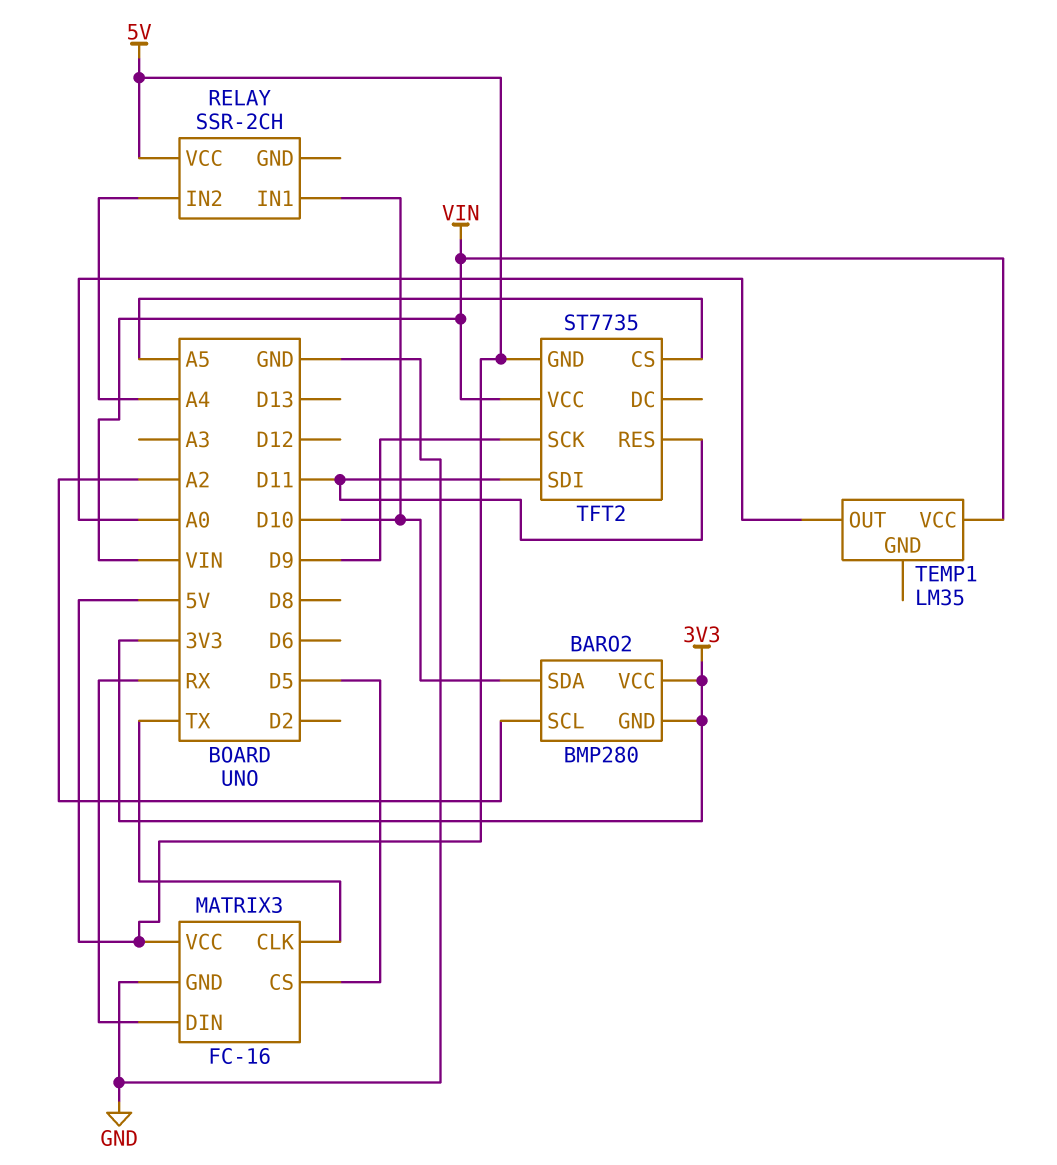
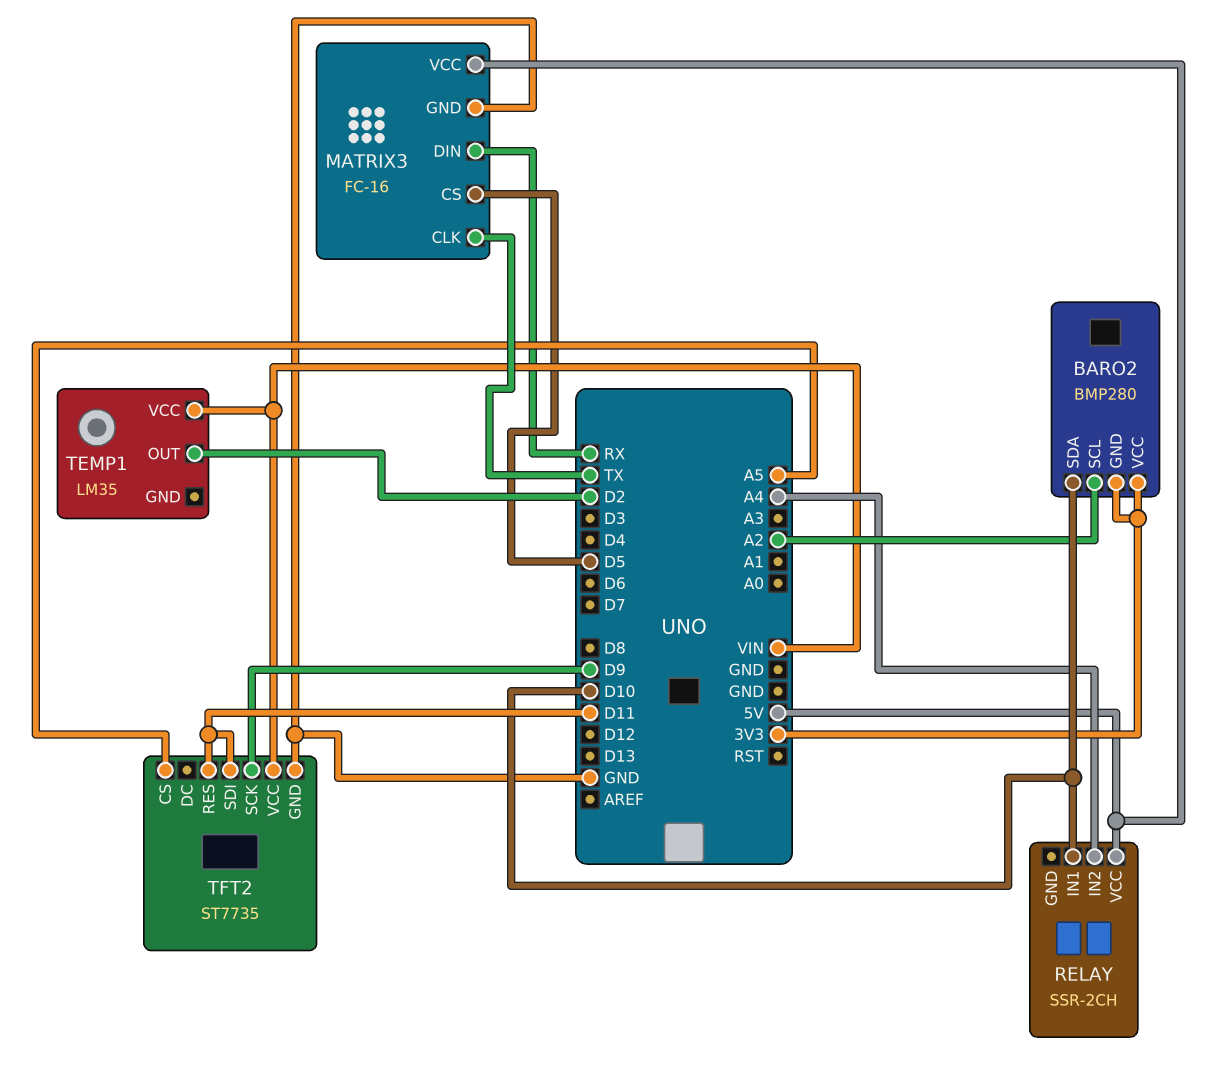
TEMP1 pin OUT: A0 -> D2
TFT2 pin GND: 5V -> GND

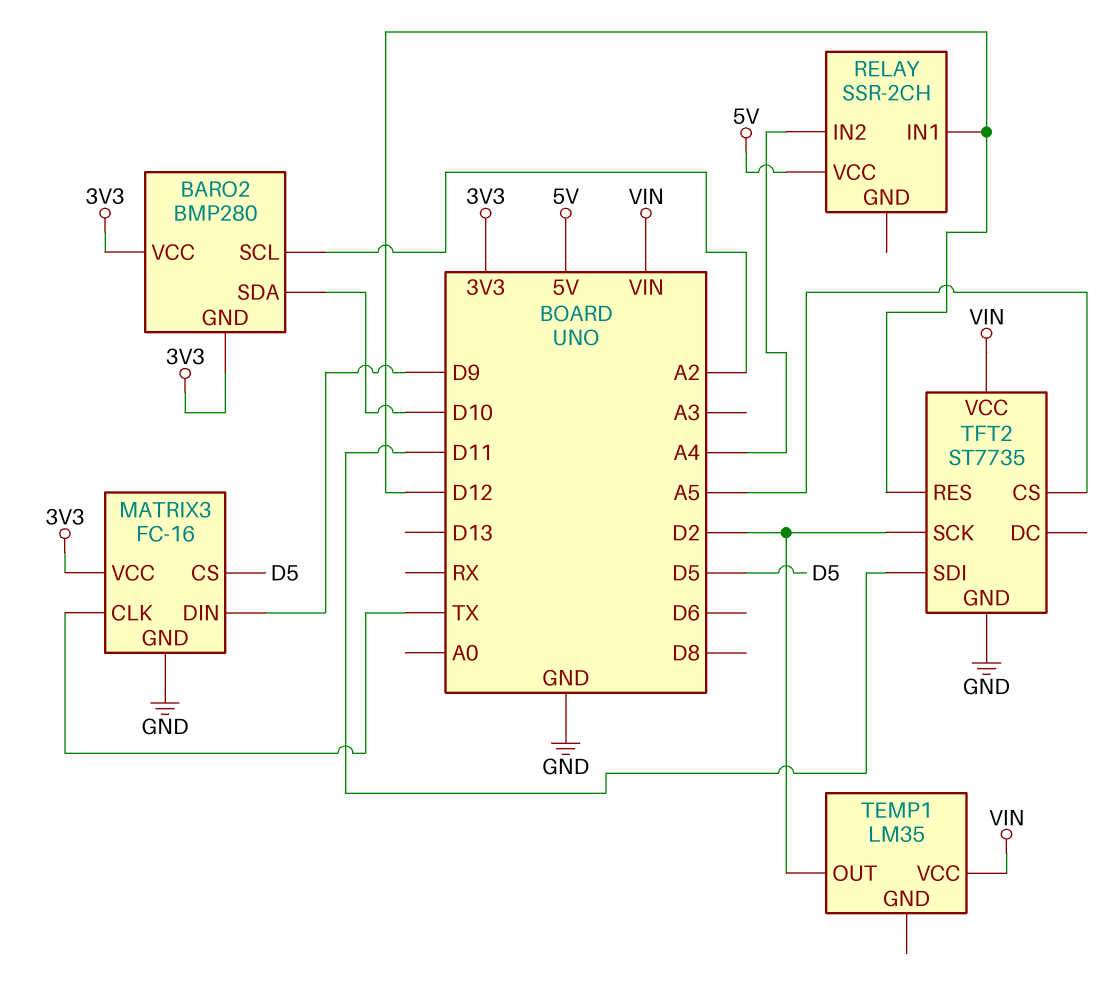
MATRIX3 pin DIN: RX -> D9
MATRIX3 pin VCC: 5V -> 3V3
RELAY pin IN1: D10 -> D12
TFT2 pin RES: D11 -> D12
TFT2 pin SCK: D9 -> D2

